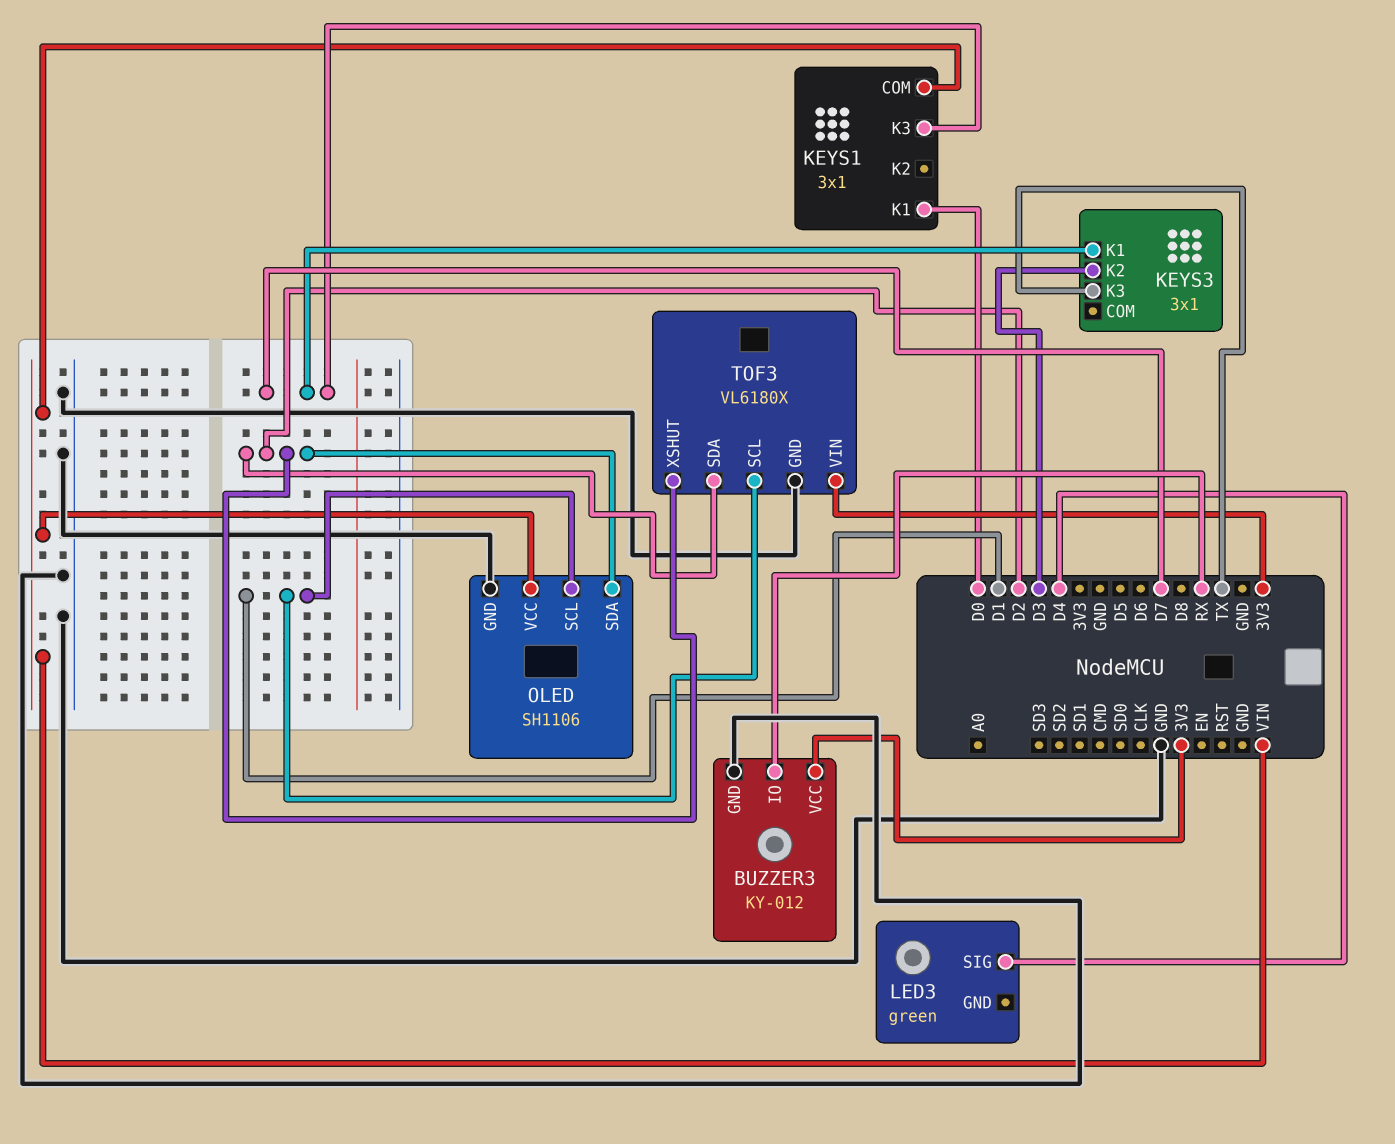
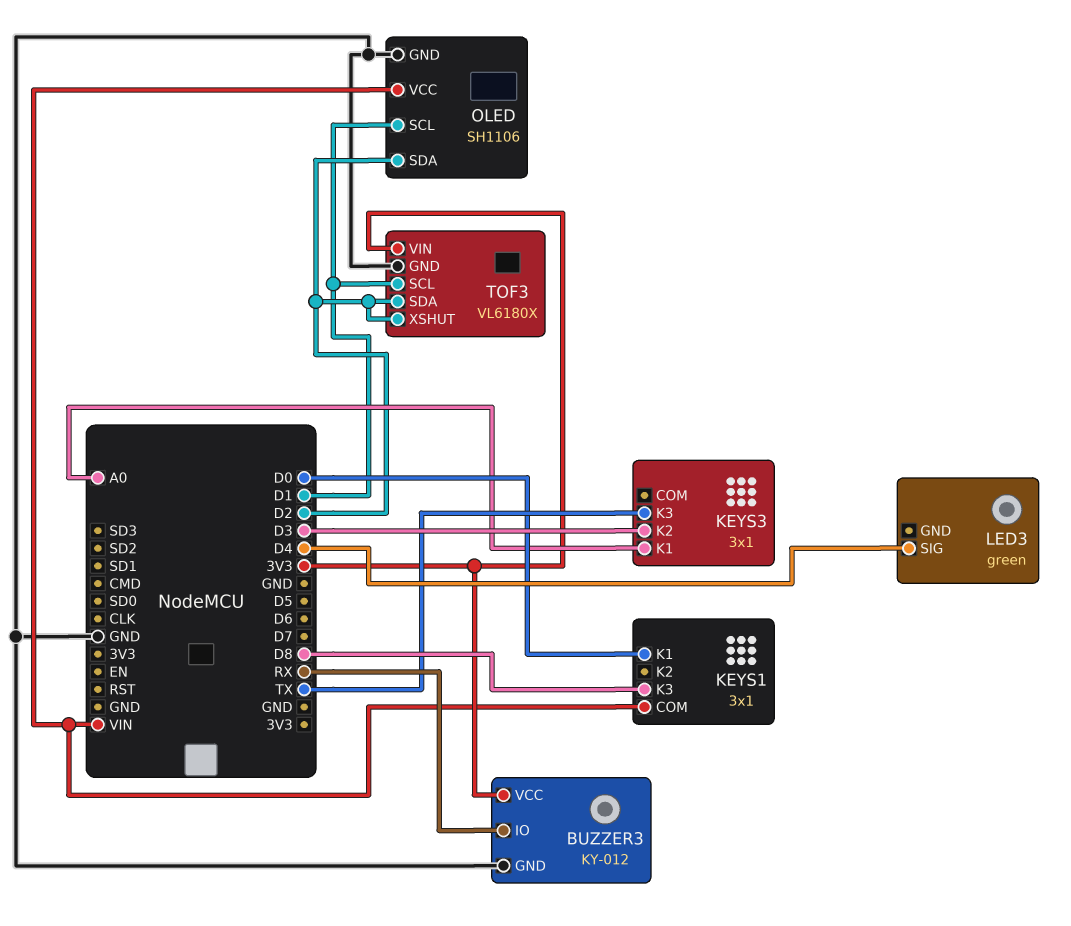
KEYS1 pin K3: D7 -> D8
KEYS3 pin K1: D7 -> A0

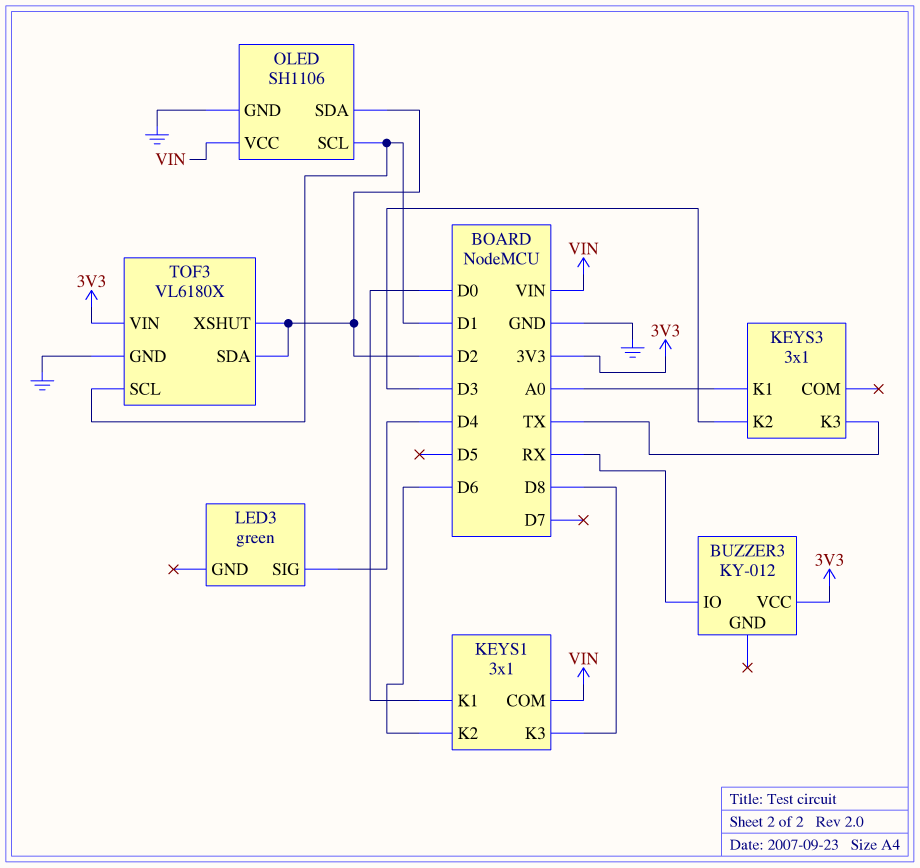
BUZZER3 pin GND: GND -> none
KEYS1 pin K2: none -> D6

